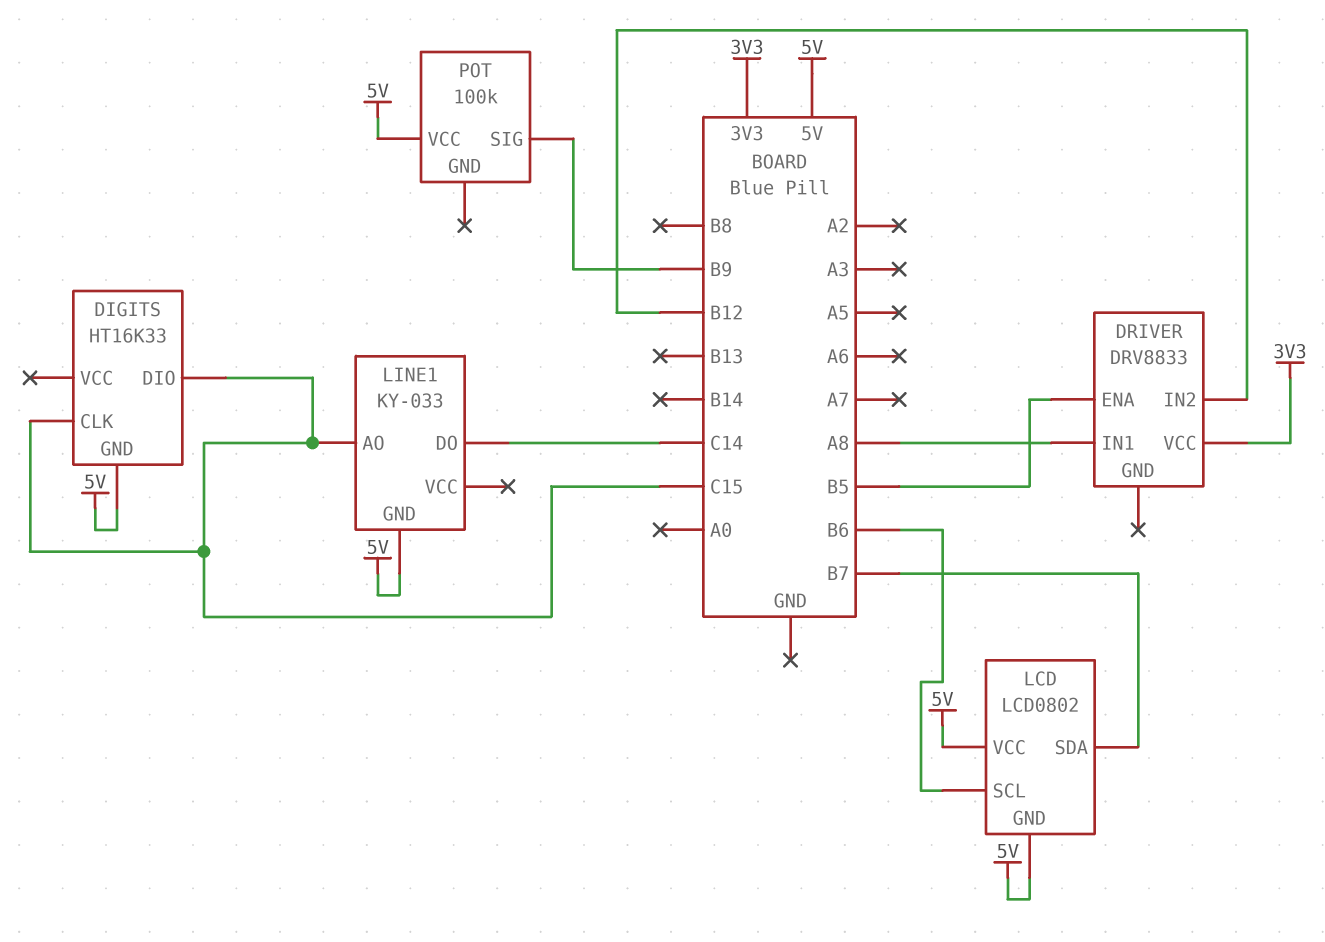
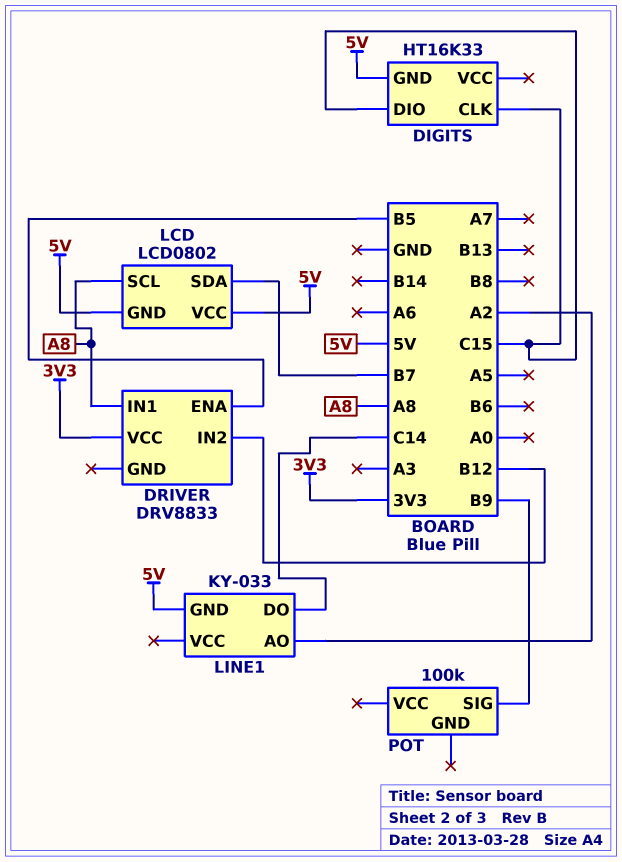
LCD pin SCL: B6 -> A8
LINE1 pin AO: C15 -> A2
POT pin VCC: 5V -> none

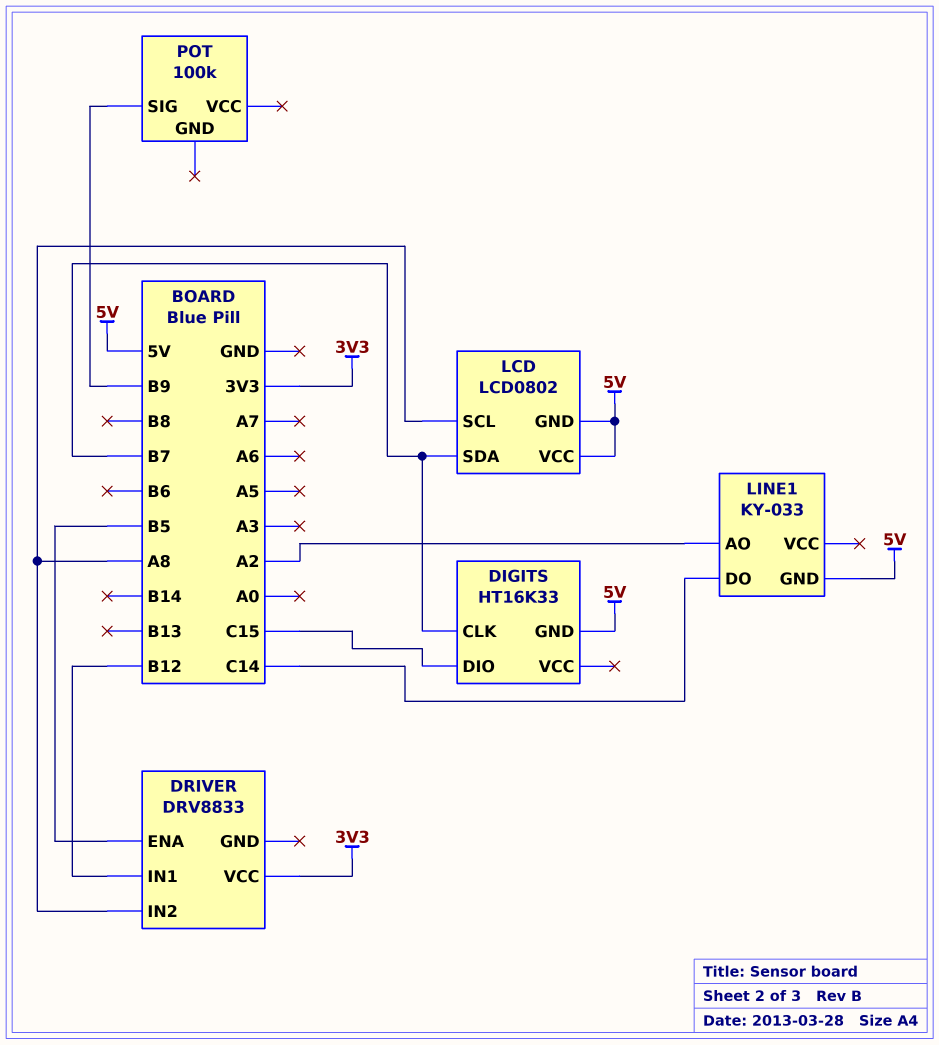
DIGITS pin CLK: C15 -> B7
DRIVER pin IN1: A8 -> B12
DRIVER pin IN2: B12 -> A8

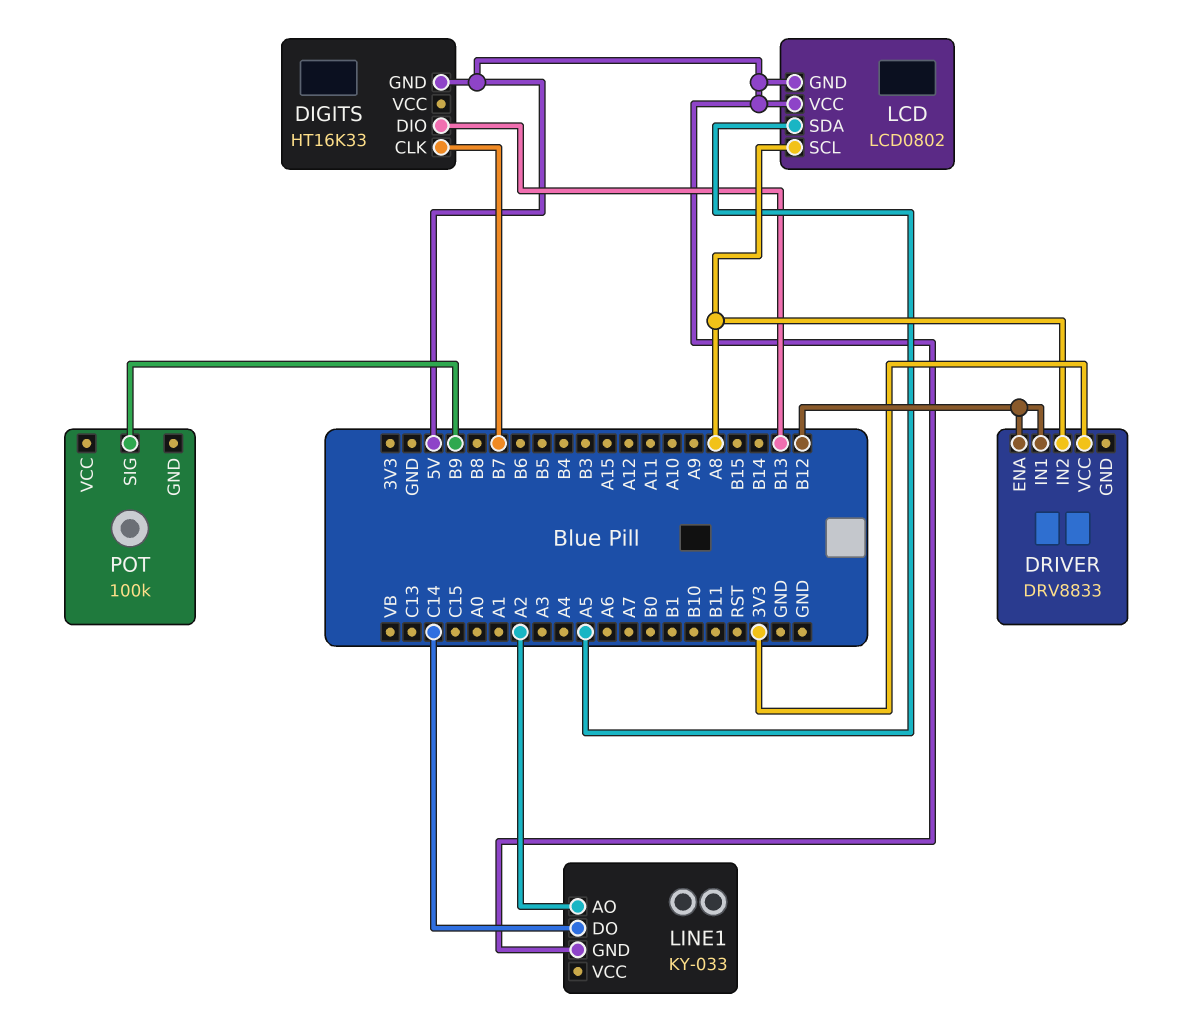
DIGITS pin DIO: C15 -> B13
DRIVER pin ENA: B5 -> B12
LCD pin SDA: B7 -> A5

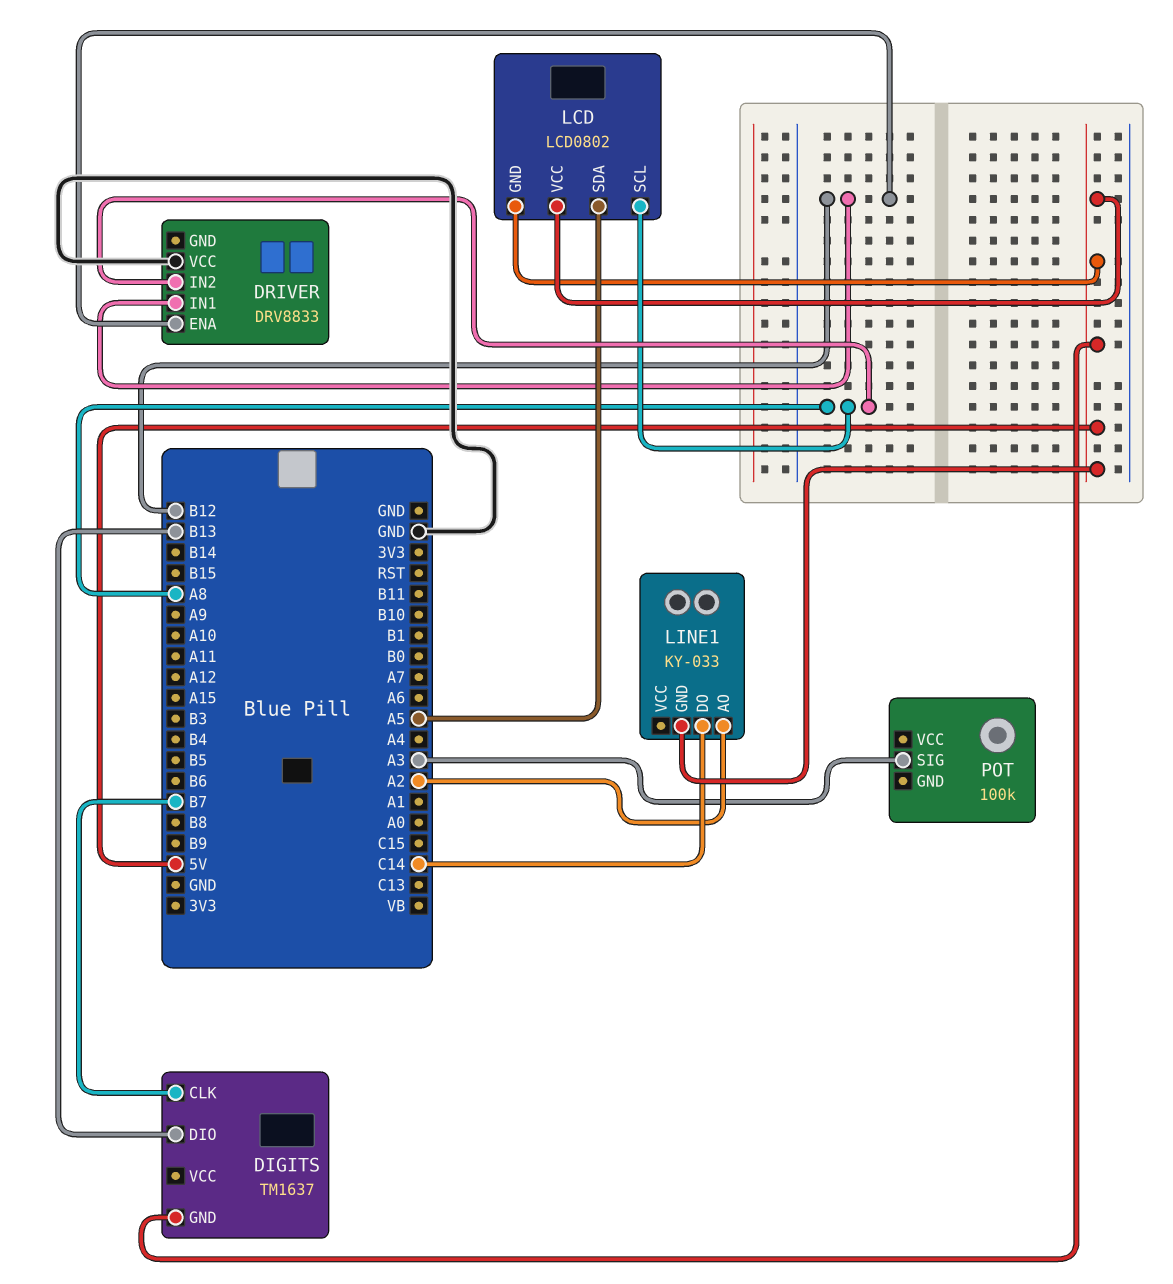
DIGITS: HT16K33 -> TM1637
DRIVER pin VCC: 3V3 -> GND
POT pin SIG: B9 -> A3

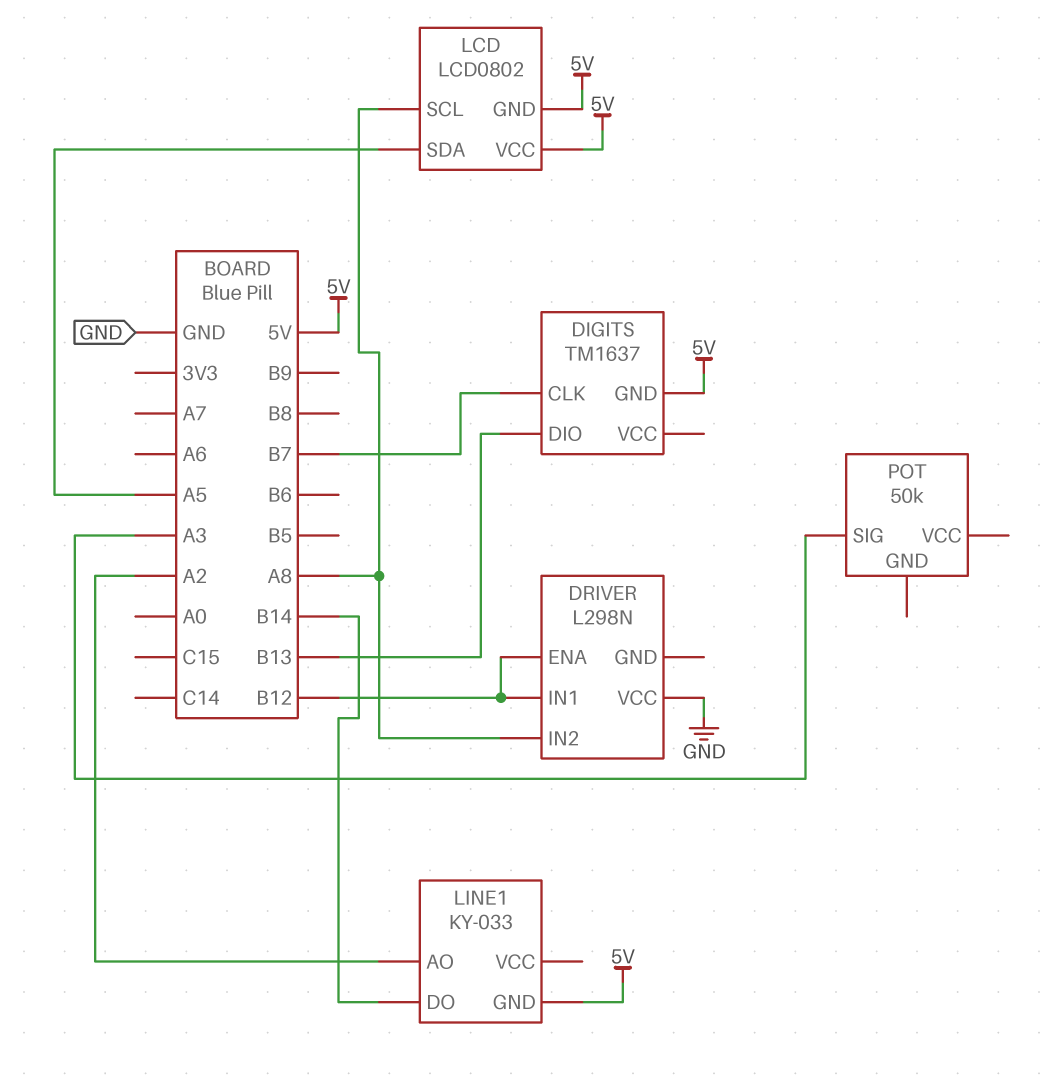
DRIVER: DRV8833 -> L298N
LINE1 pin DO: C14 -> B14
POT: 100k -> 50k

